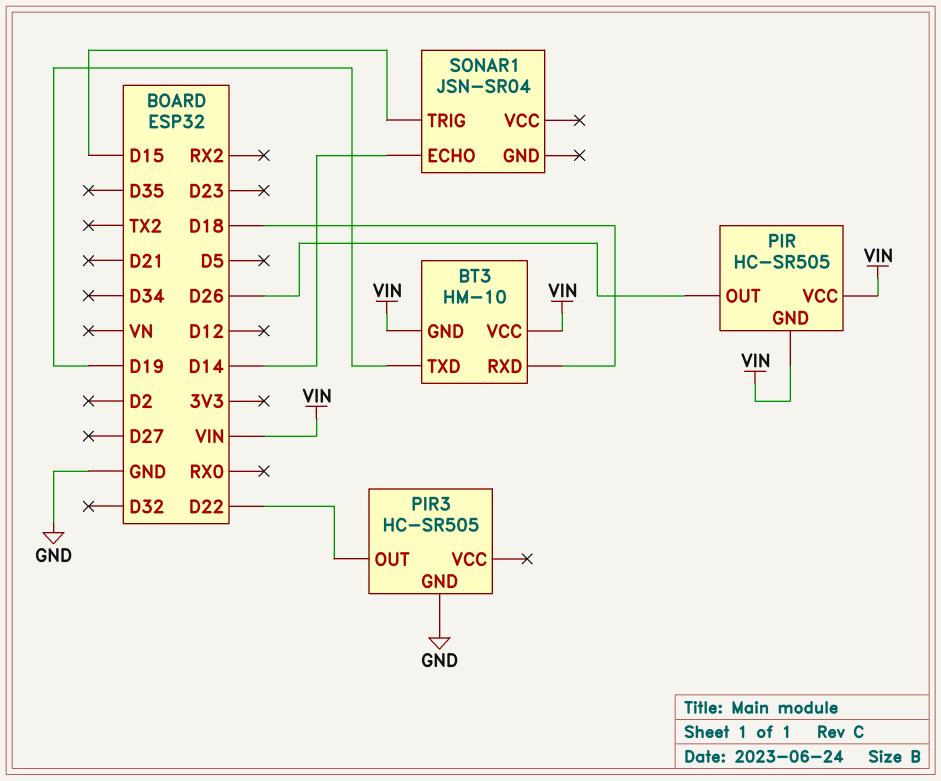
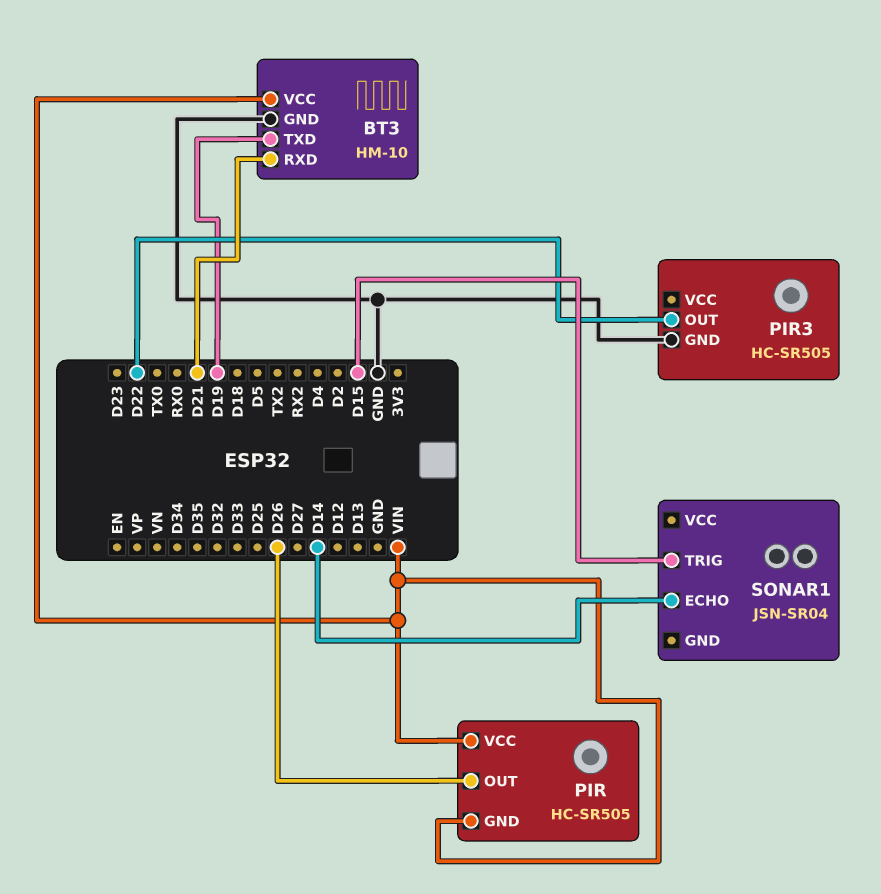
BT3 pin GND: VIN -> GND
BT3 pin RXD: D18 -> D21

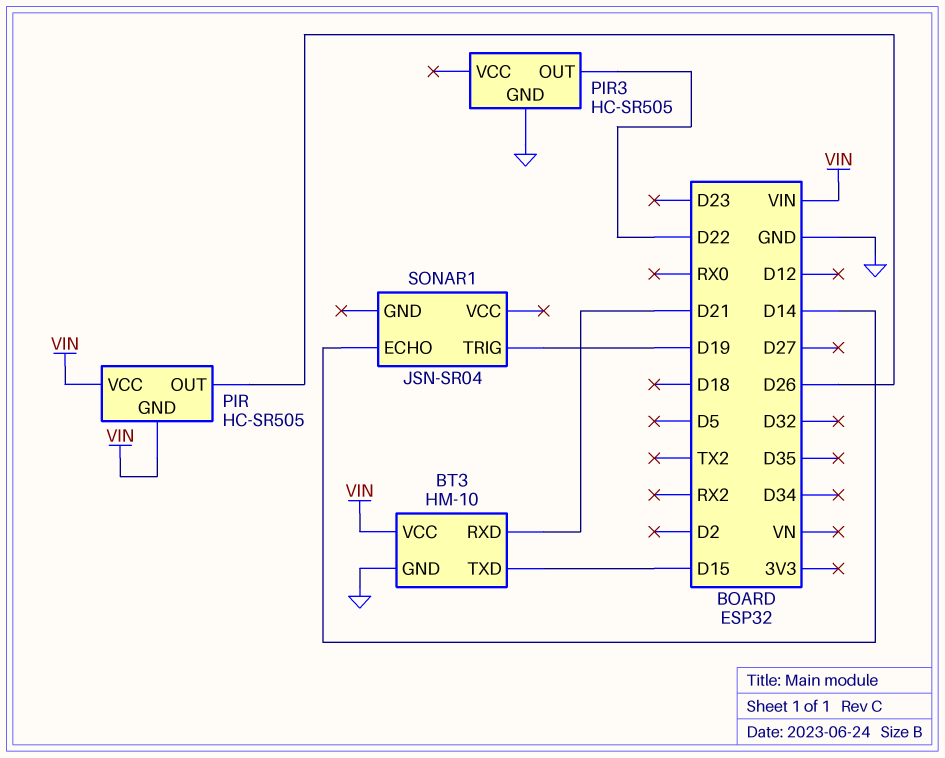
BT3 pin TXD: D19 -> D15
SONAR1 pin TRIG: D15 -> D19

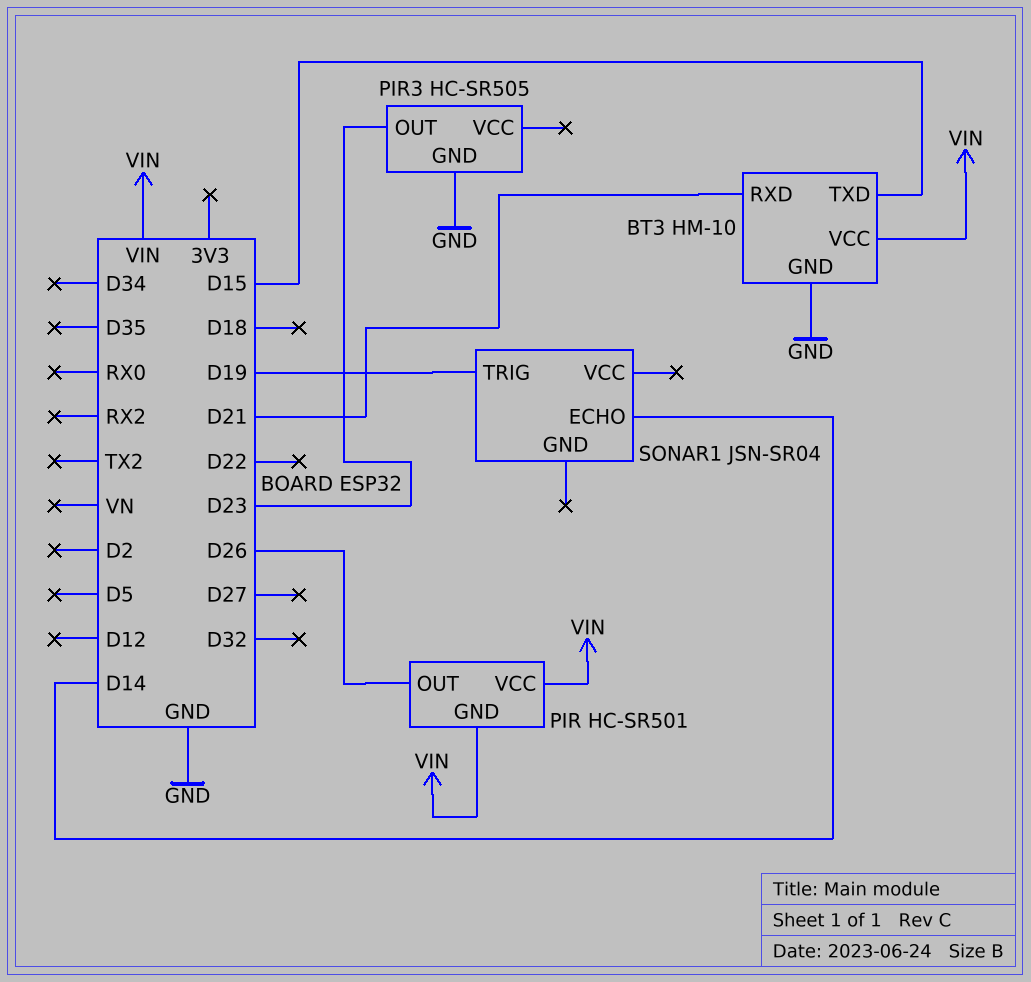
PIR: HC-SR505 -> HC-SR501
PIR3 pin OUT: D22 -> D23

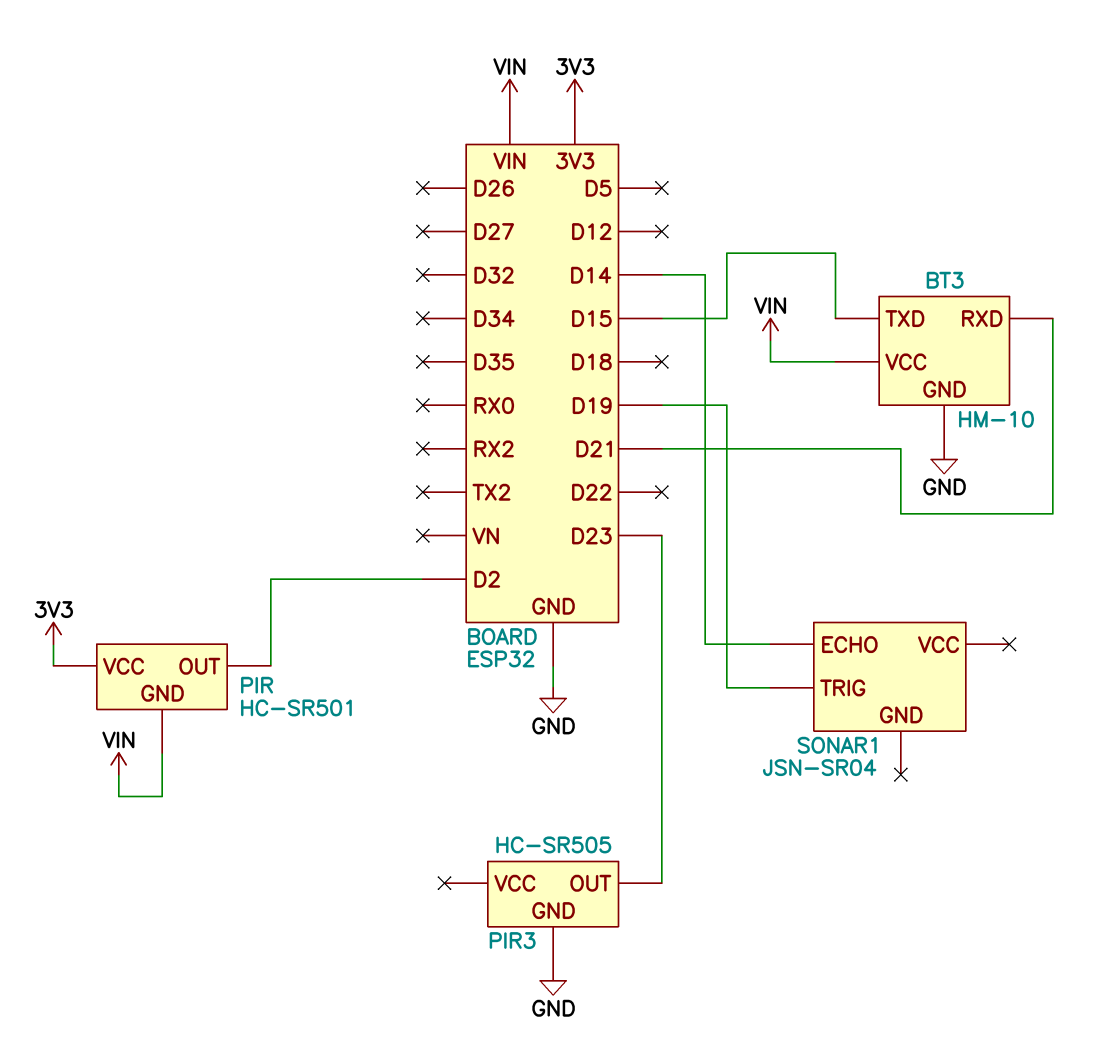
PIR pin OUT: D26 -> D2
PIR pin VCC: VIN -> 3V3

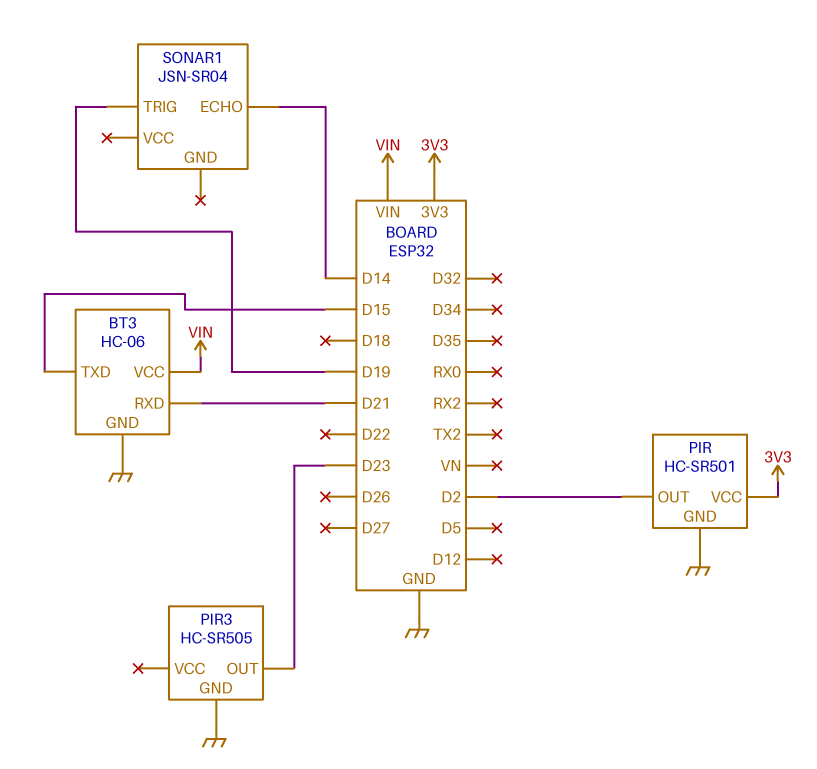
BT3: HM-10 -> HC-06
PIR pin GND: VIN -> GND

